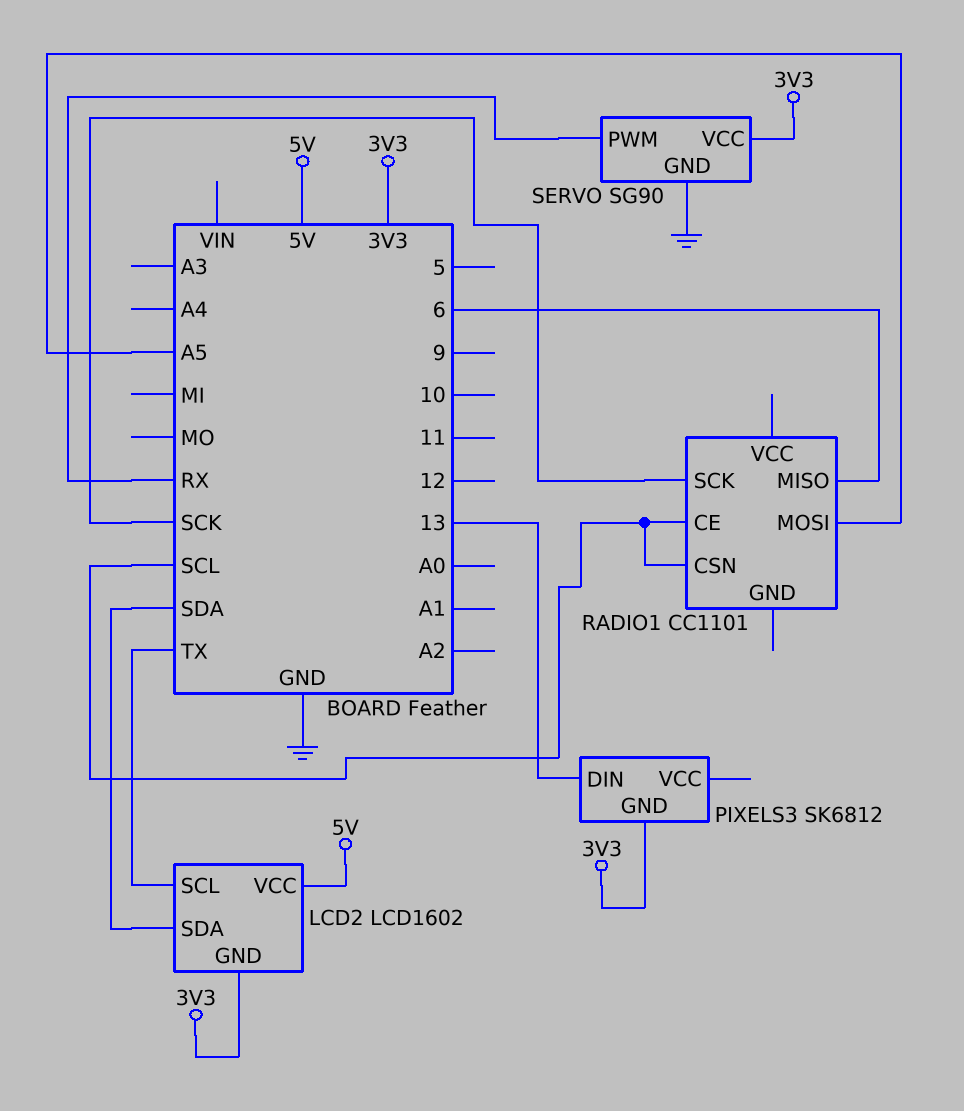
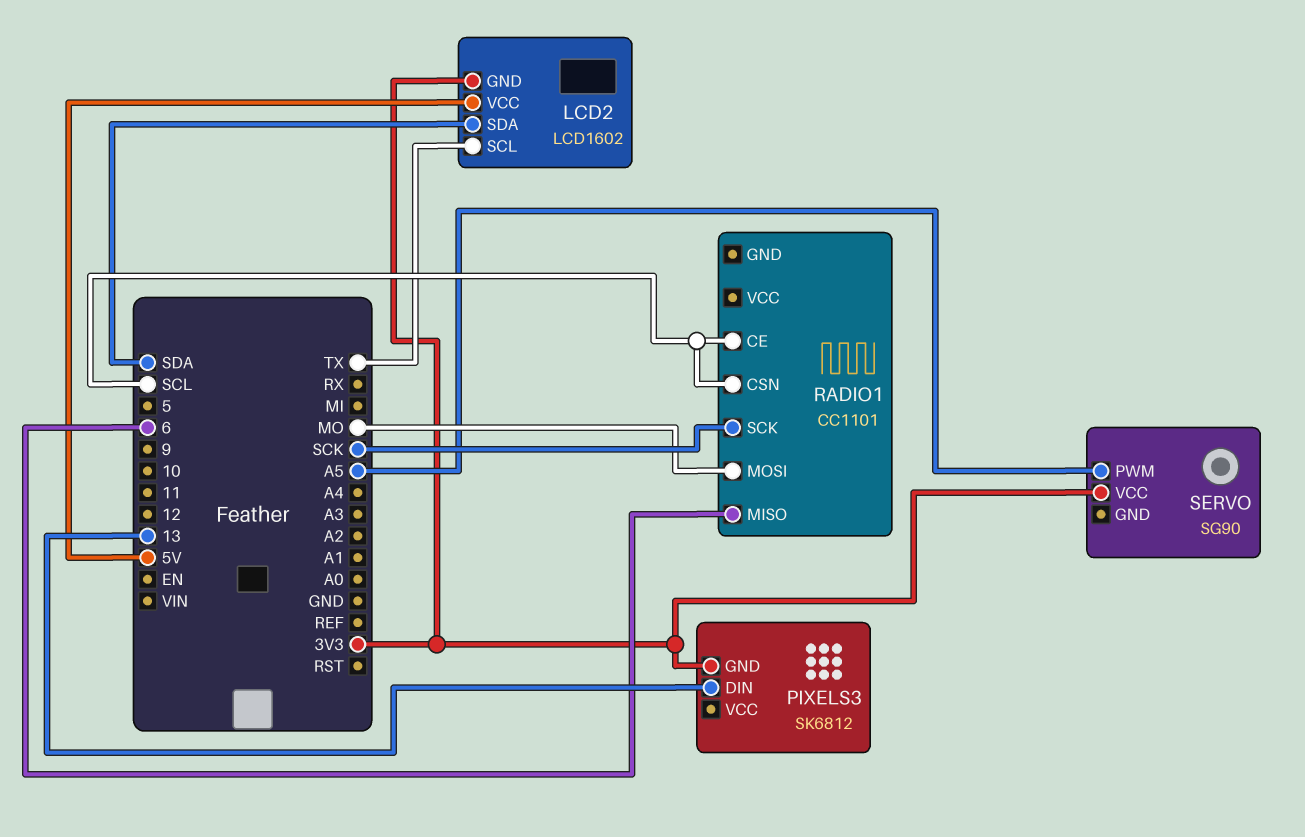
RADIO1 pin MOSI: A5 -> MO
SERVO pin GND: GND -> none
SERVO pin PWM: RX -> A5

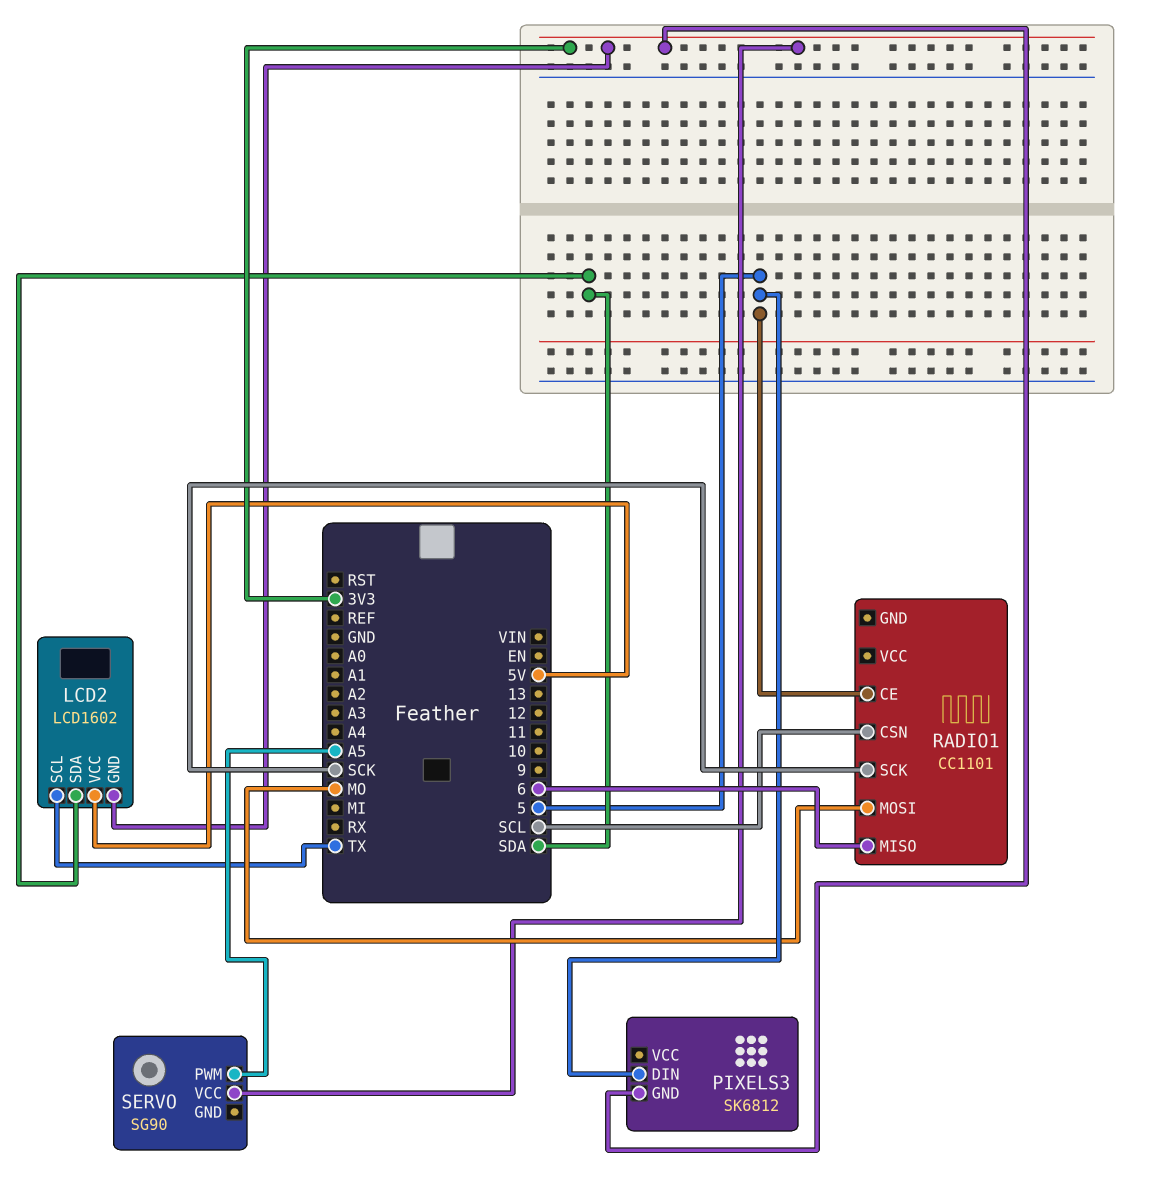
PIXELS3 pin DIN: 13 -> 5
RADIO1 pin CE: SCL -> 5

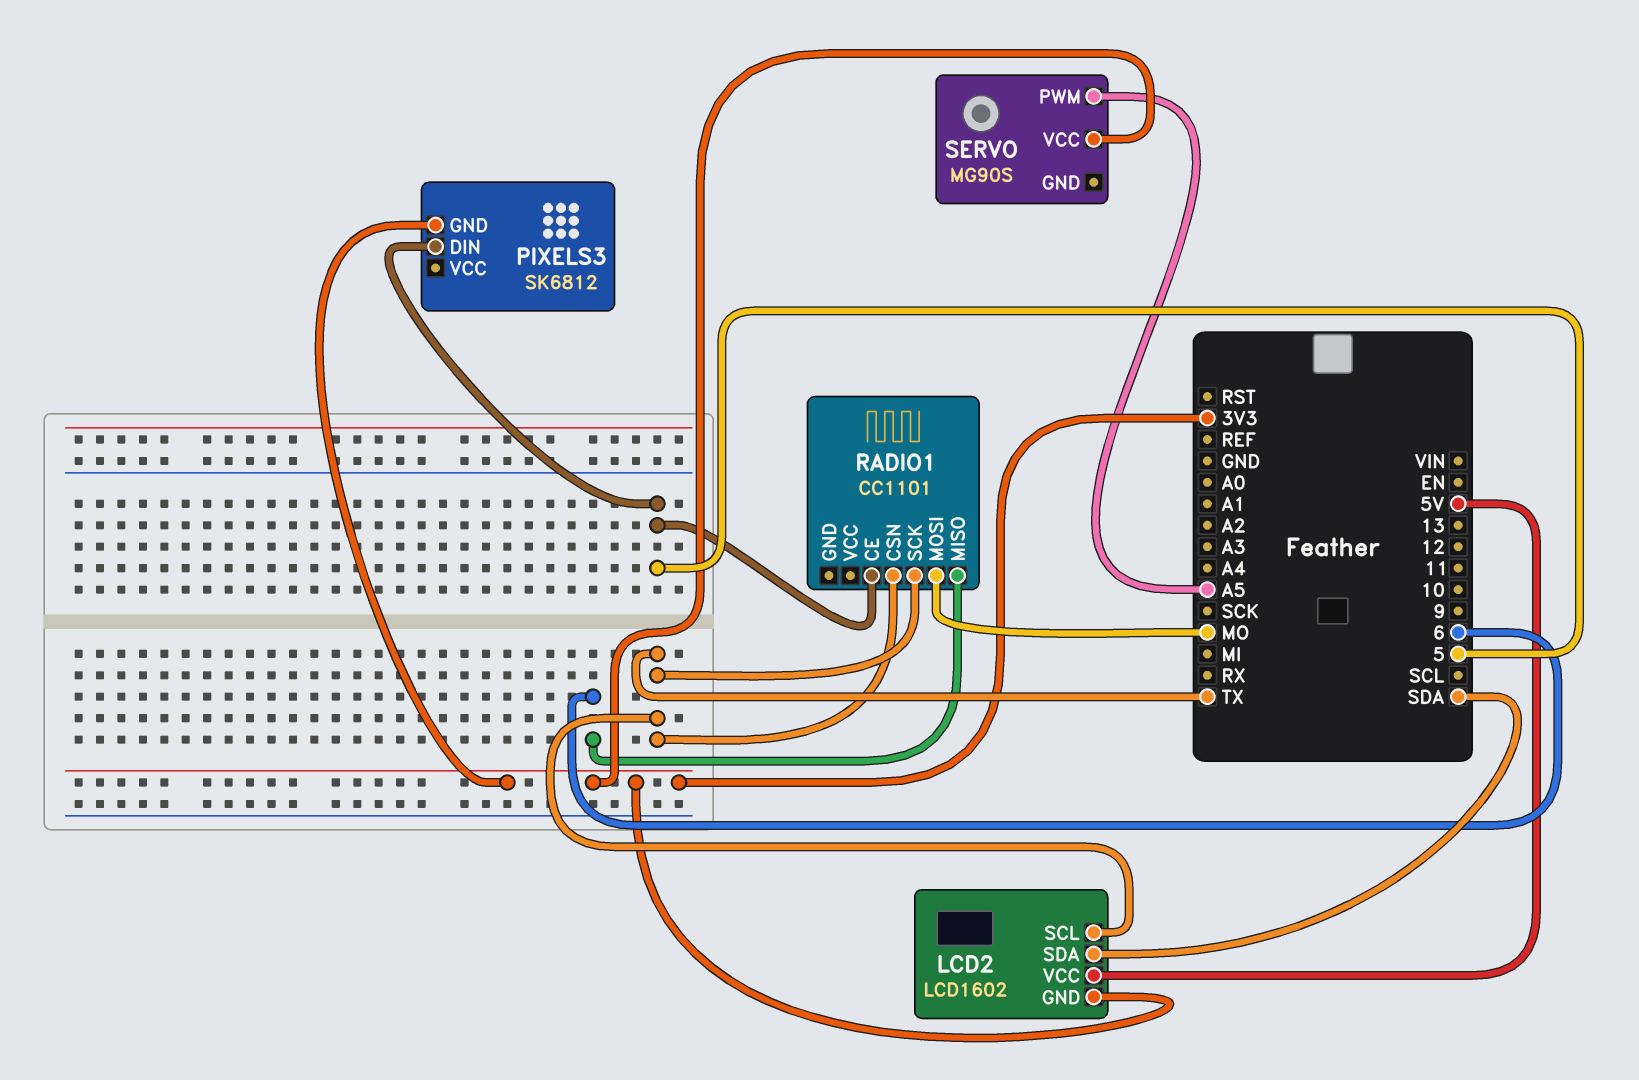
RADIO1 pin CSN: SCL -> TX
RADIO1 pin SCK: SCK -> TX
SERVO: SG90 -> MG90S

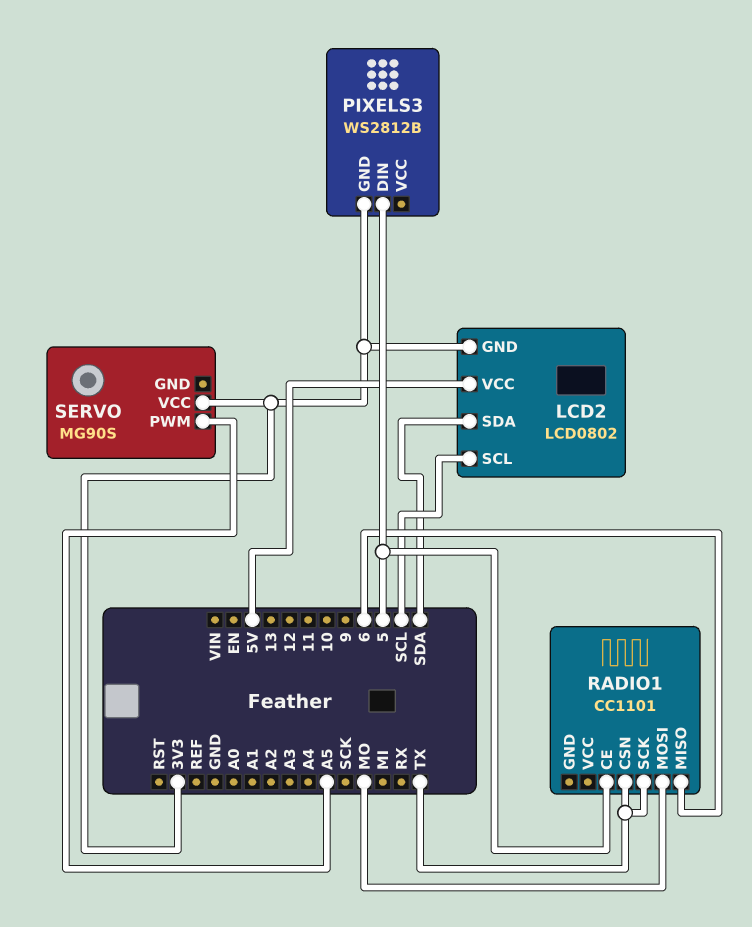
LCD2: LCD1602 -> LCD0802
LCD2 pin SCL: TX -> SCL
PIXELS3: SK6812 -> WS2812B

